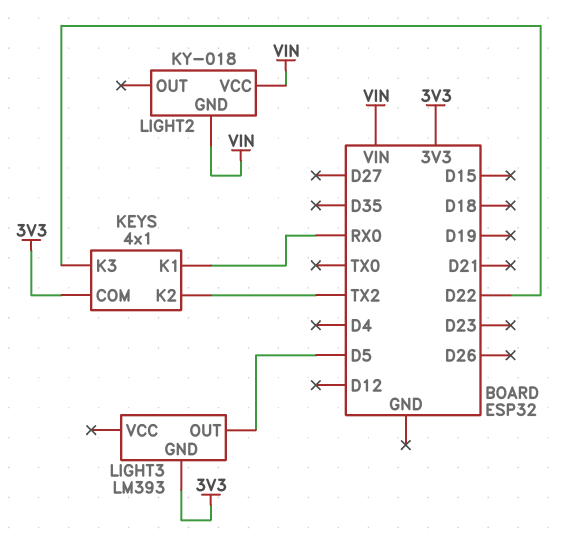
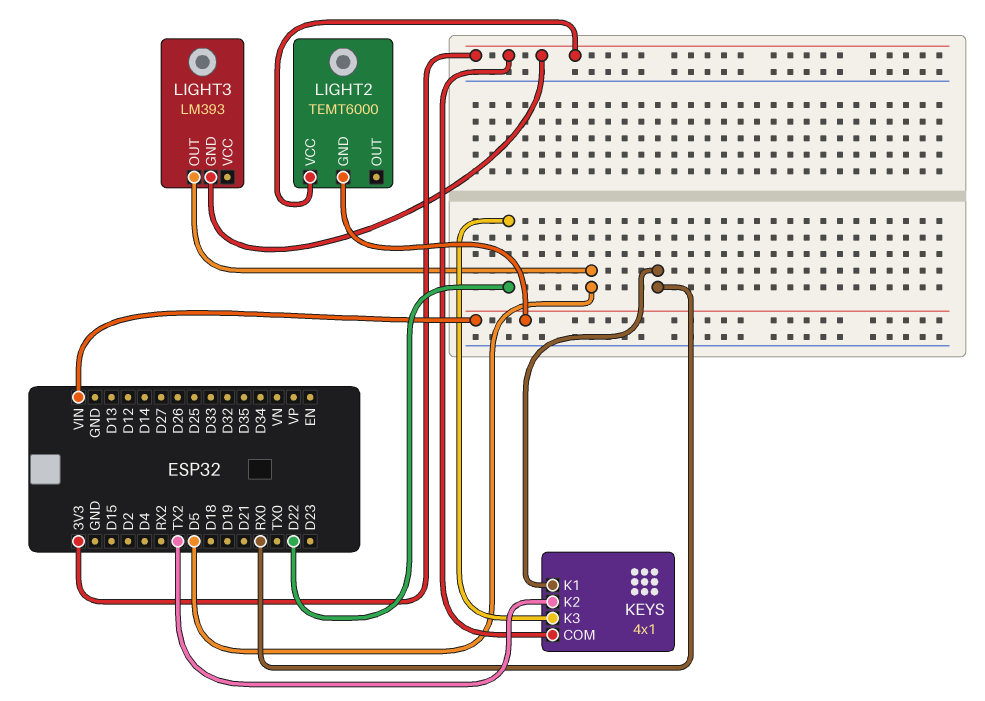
LIGHT2: KY-018 -> TEMT6000
LIGHT2 pin VCC: VIN -> 3V3

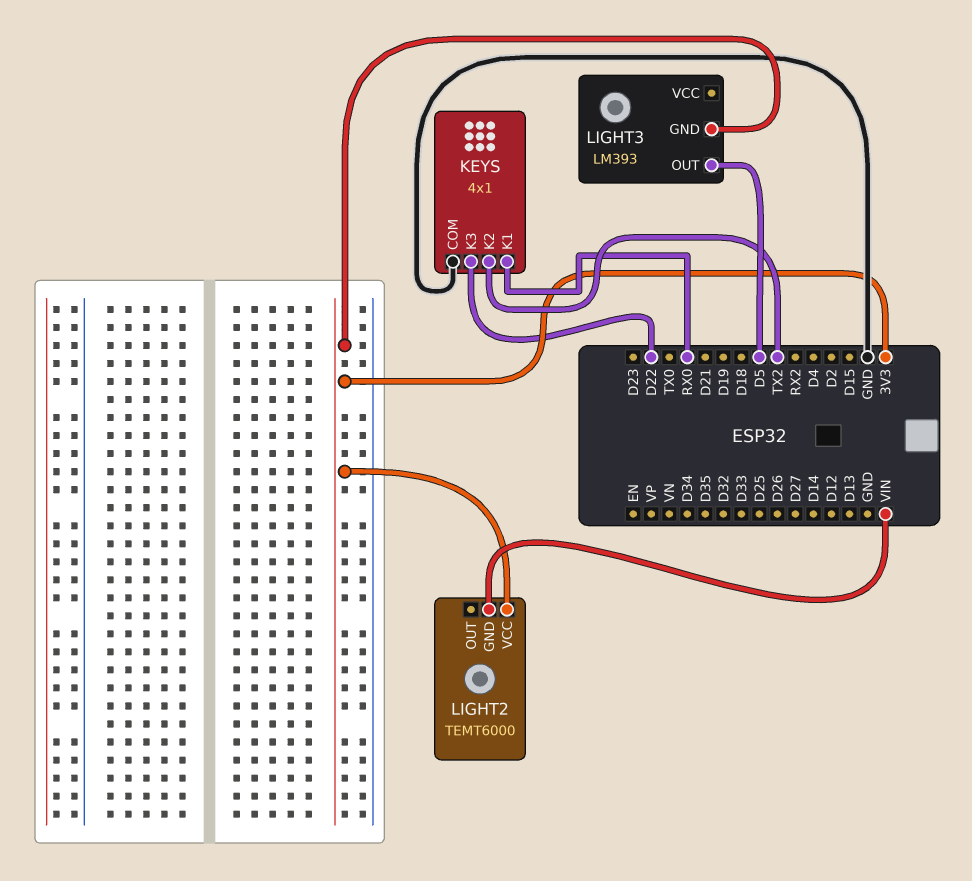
KEYS pin COM: 3V3 -> GND

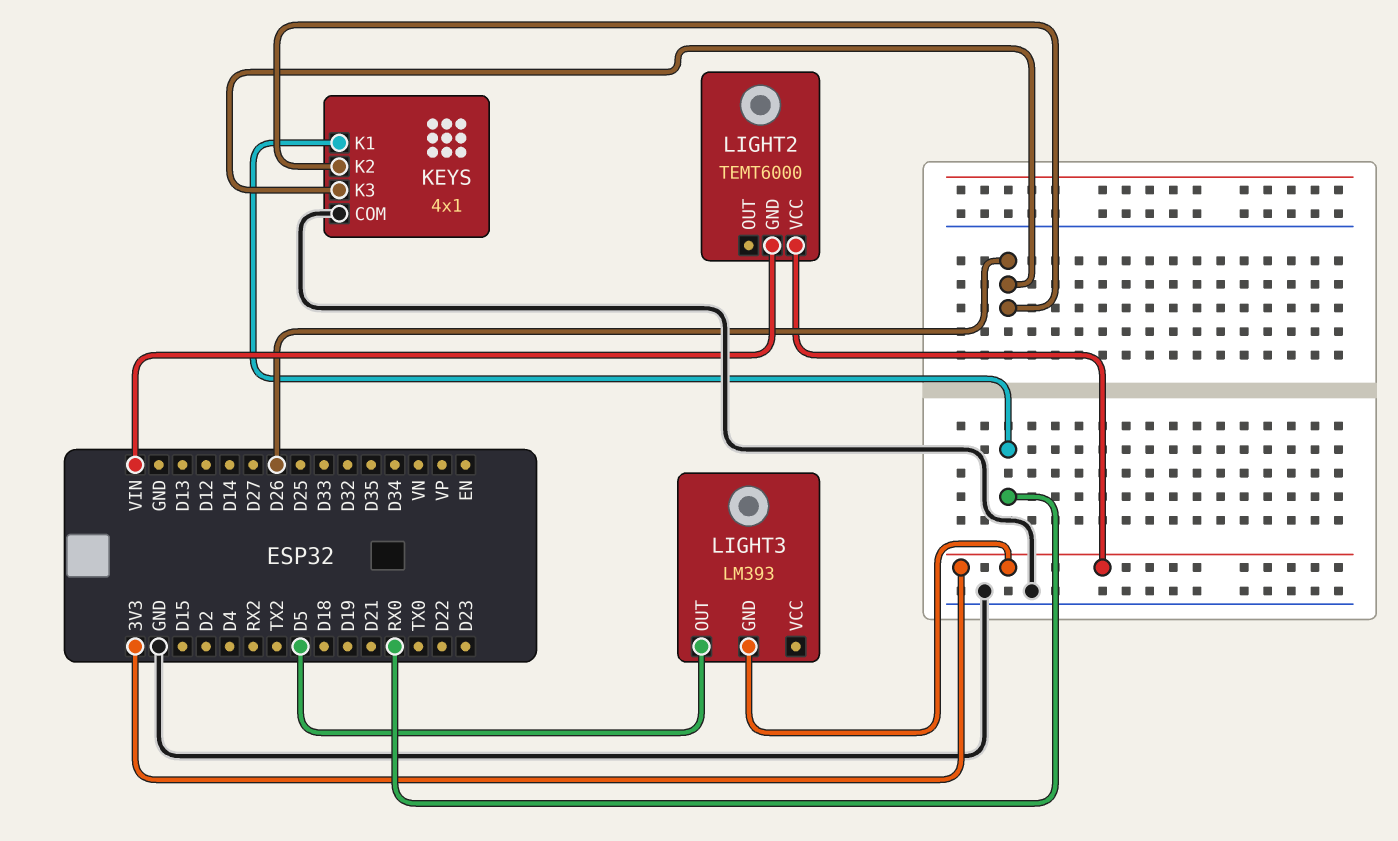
KEYS pin K2: TX2 -> D26
KEYS pin K3: D22 -> D26

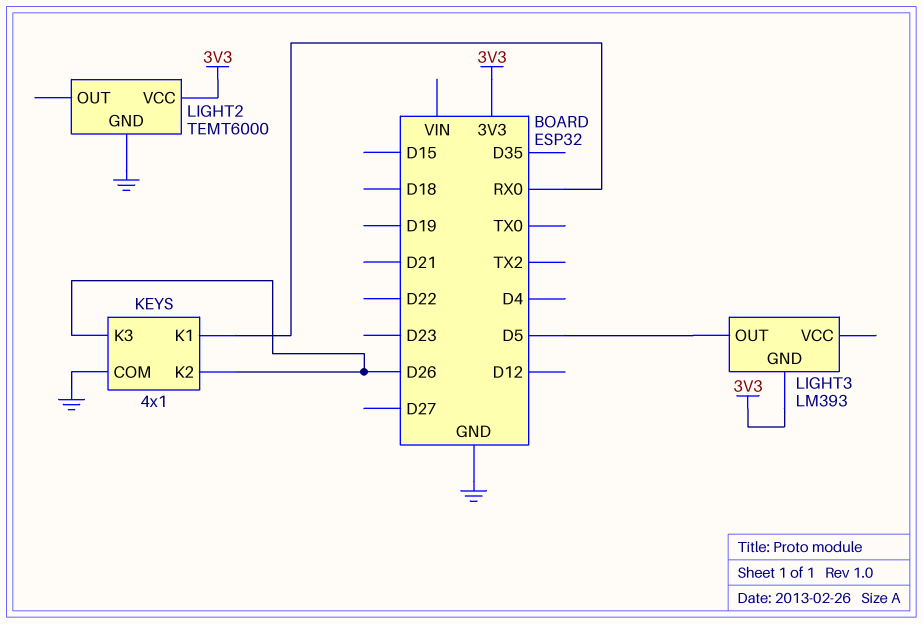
LIGHT2 pin GND: VIN -> GND

